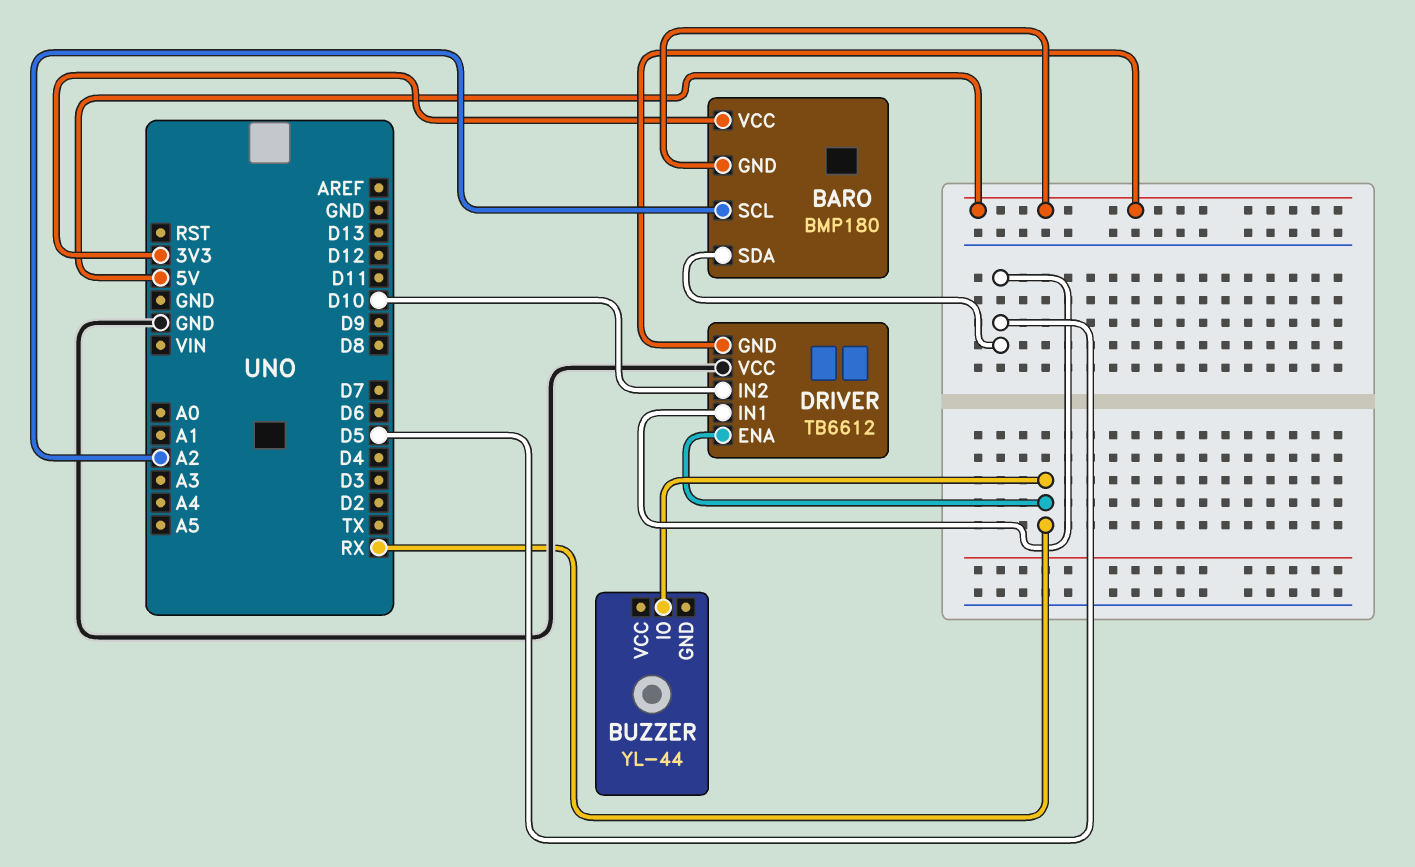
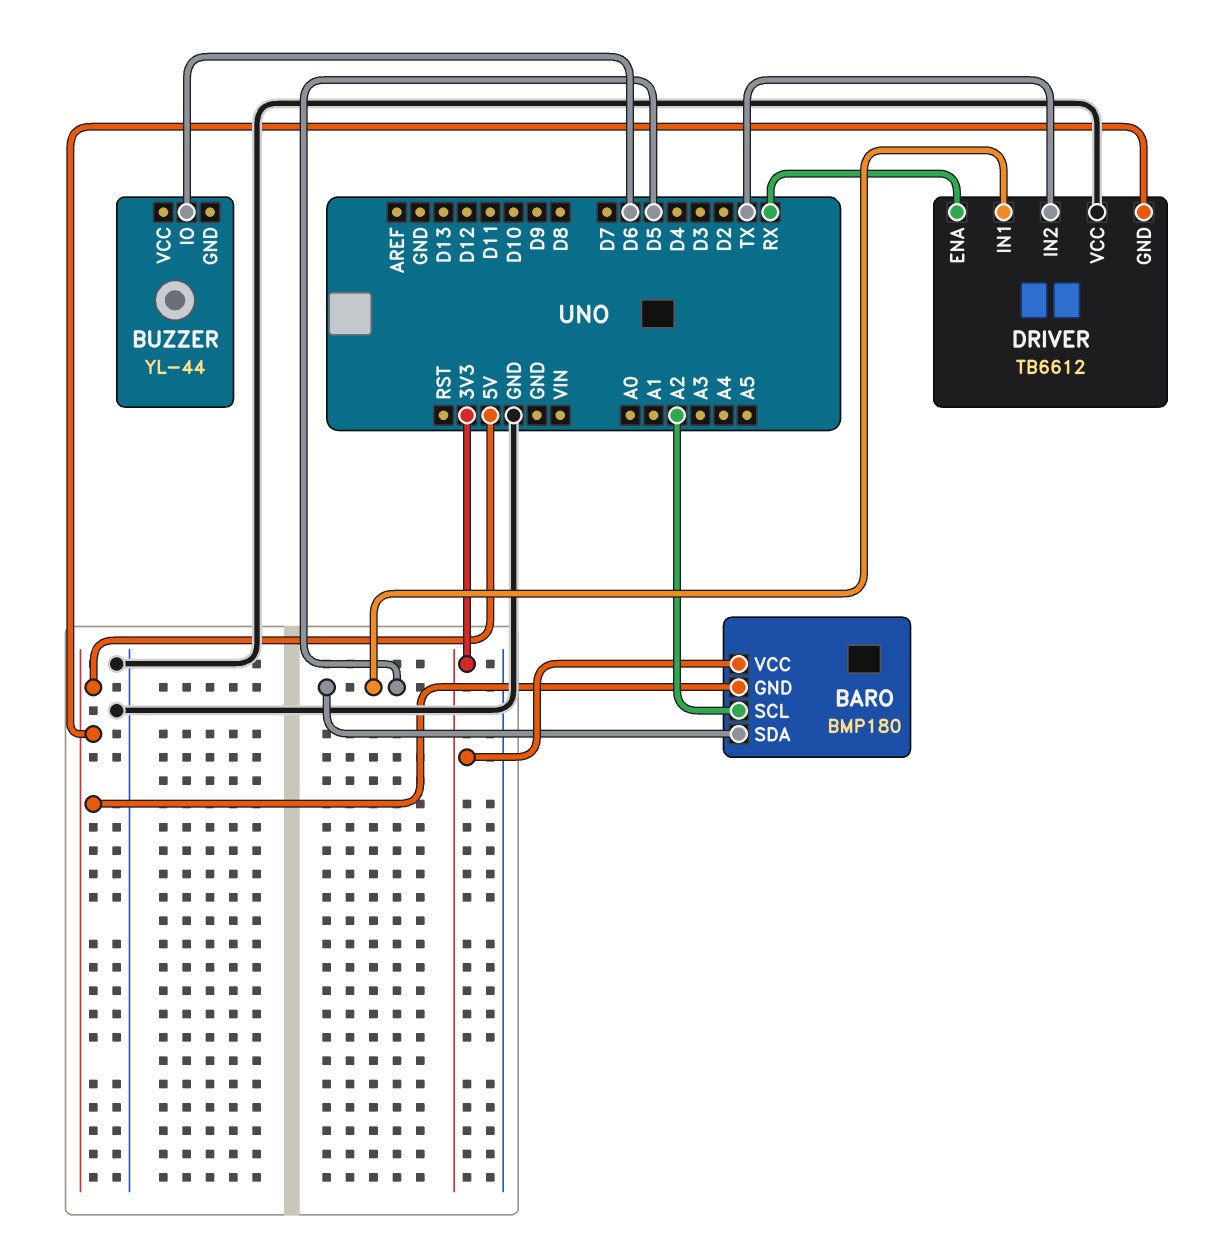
BUZZER pin IO: RX -> D6
DRIVER pin IN2: D10 -> TX

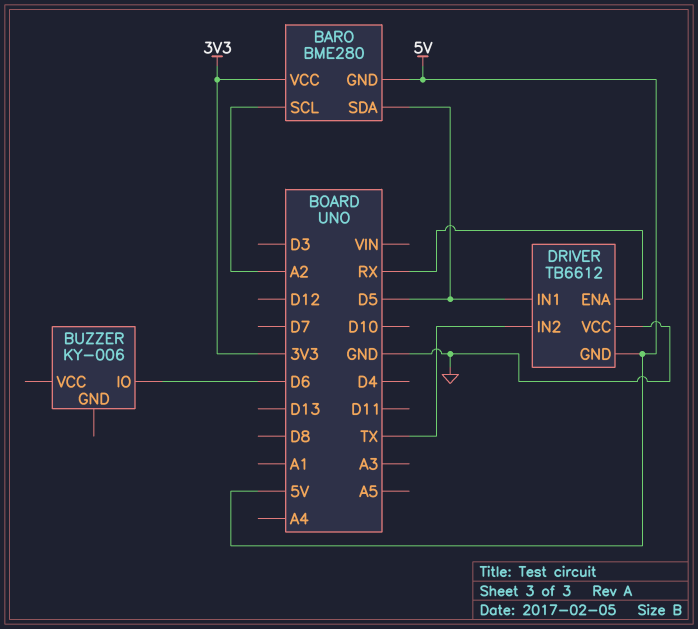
BARO: BMP180 -> BME280
BUZZER: YL-44 -> KY-006

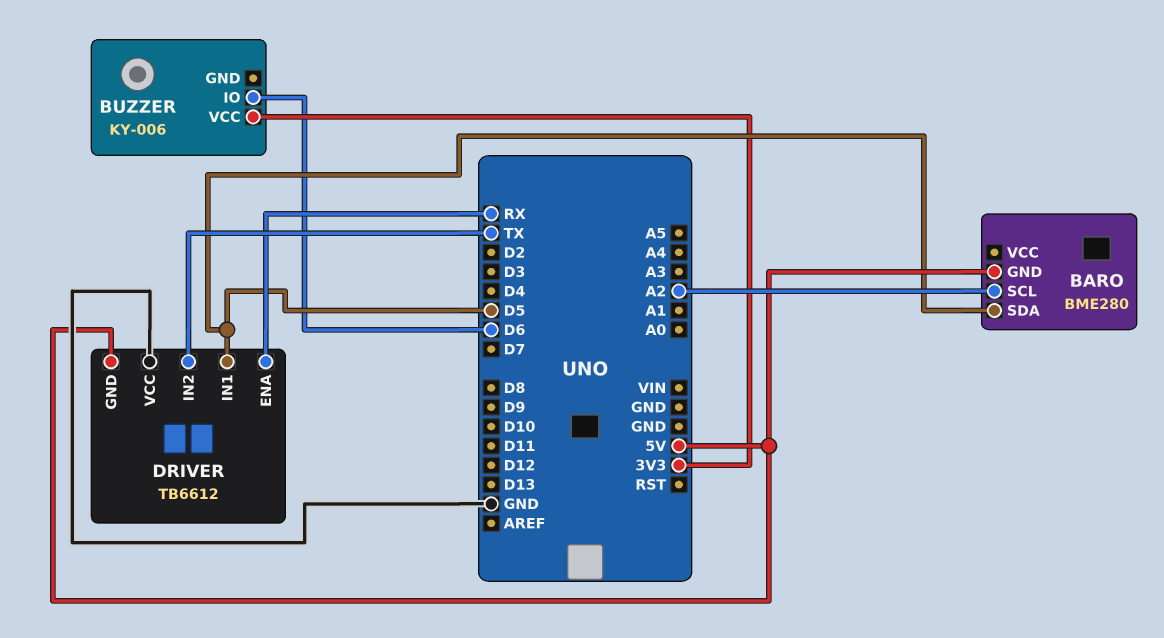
BARO pin VCC: 3V3 -> none
BUZZER pin VCC: none -> 3V3

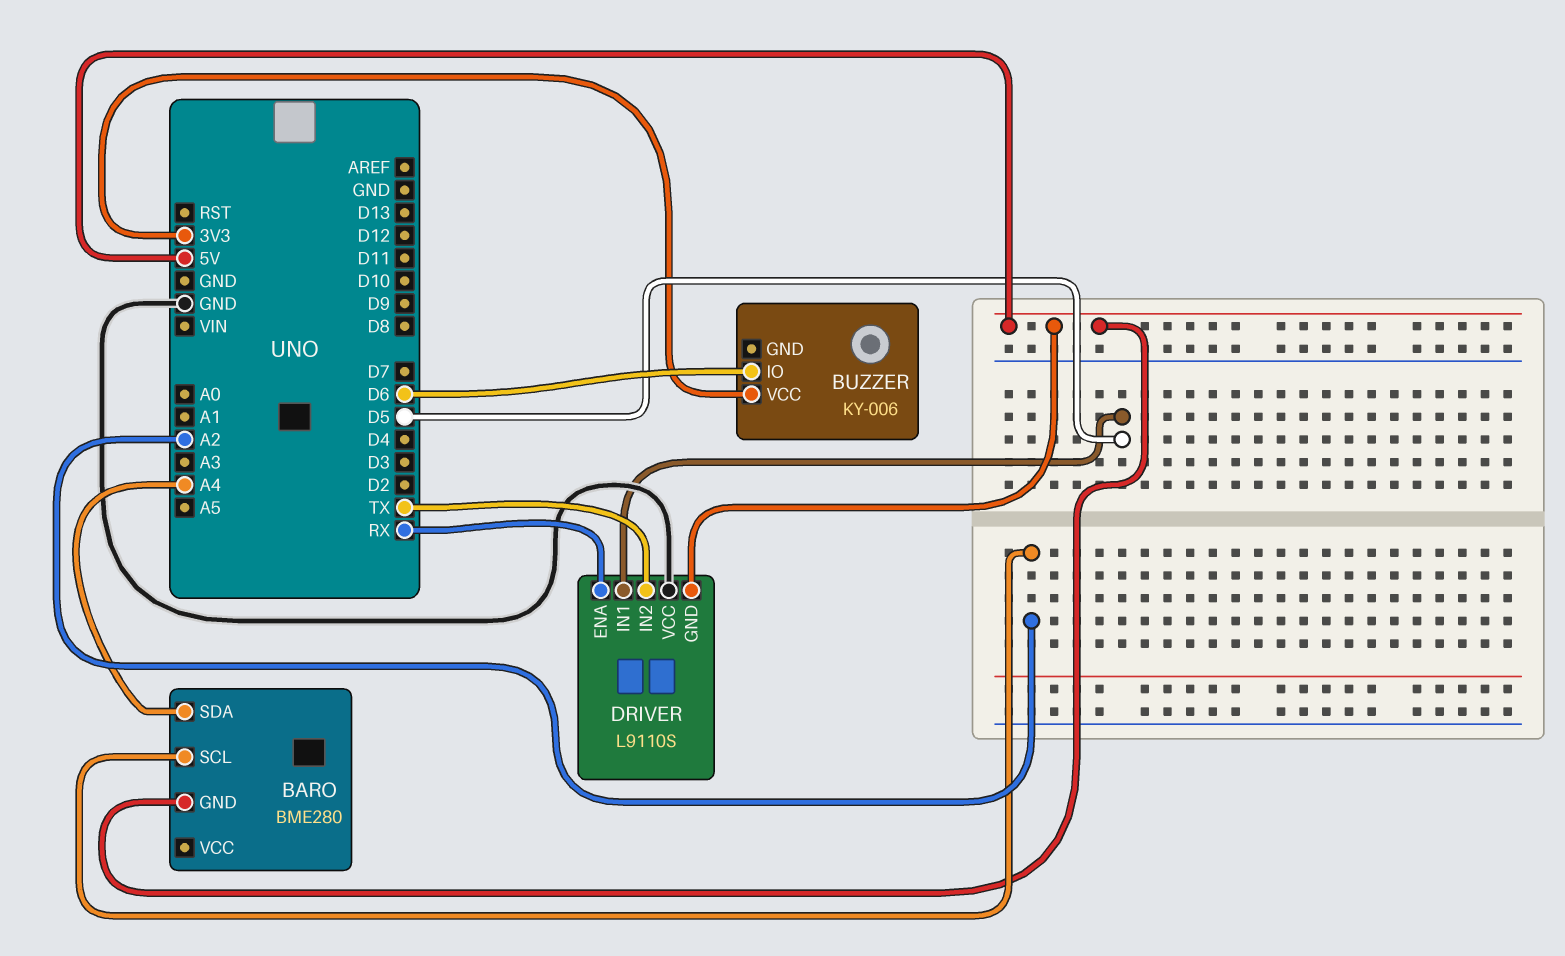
BARO pin SDA: D5 -> A4
DRIVER: TB6612 -> L9110S

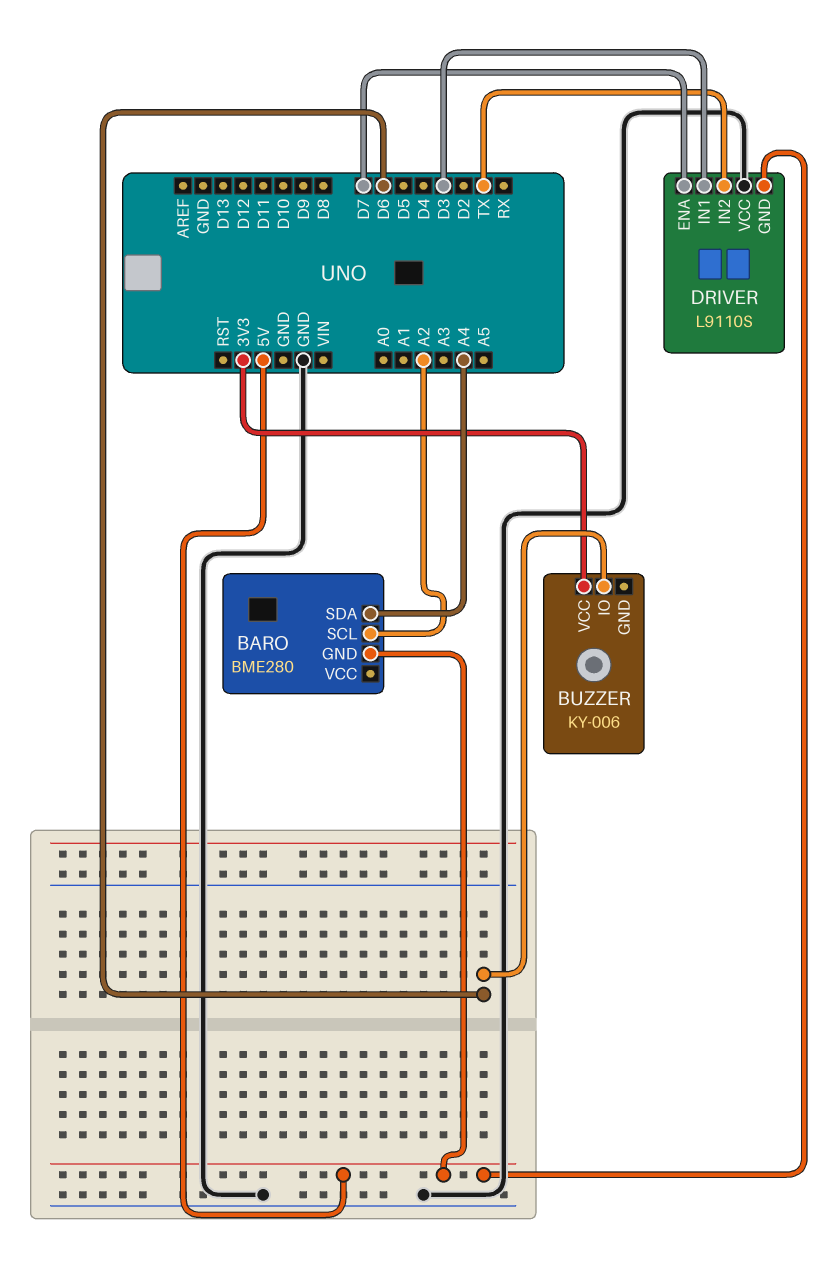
DRIVER pin ENA: RX -> D7
DRIVER pin IN1: D5 -> D3

